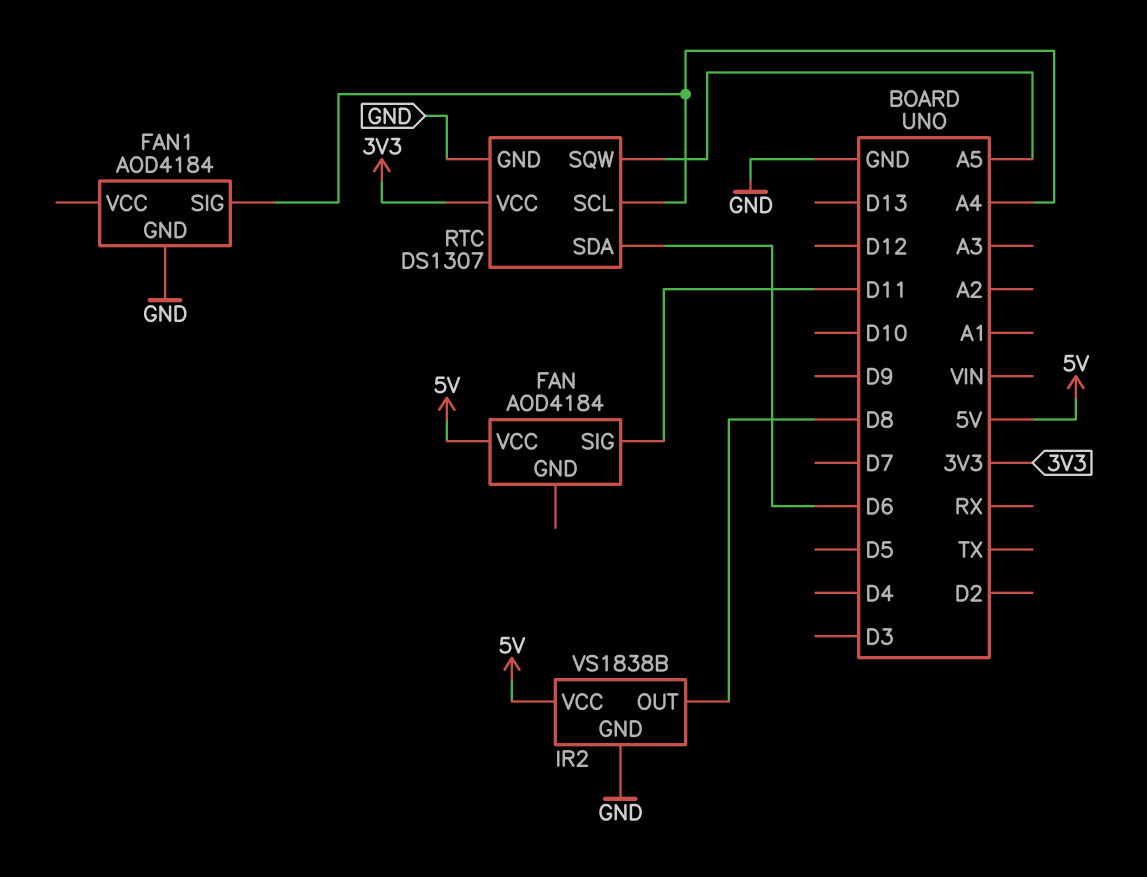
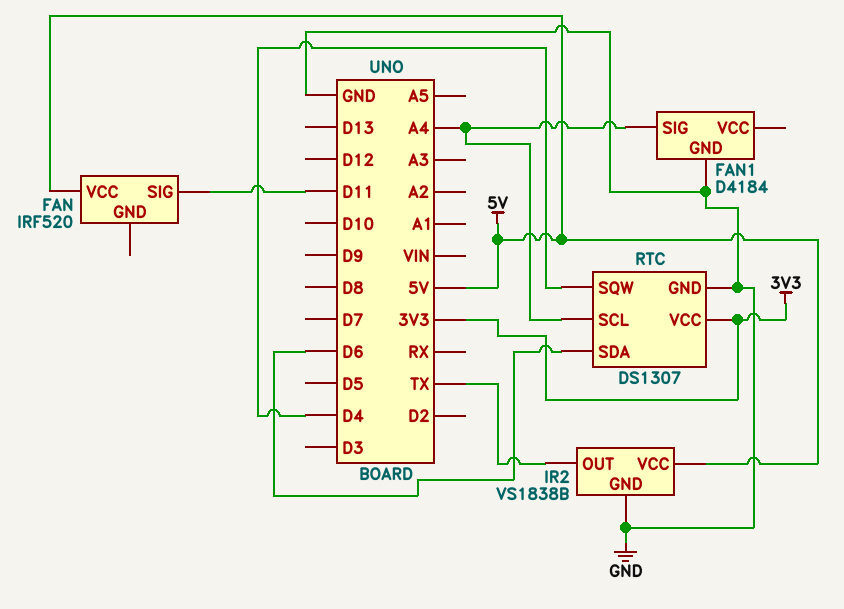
FAN: AOD4184 -> IRF520
FAN1: AOD4184 -> D4184
IR2 pin OUT: D8 -> TX
RTC pin SQW: A5 -> D4

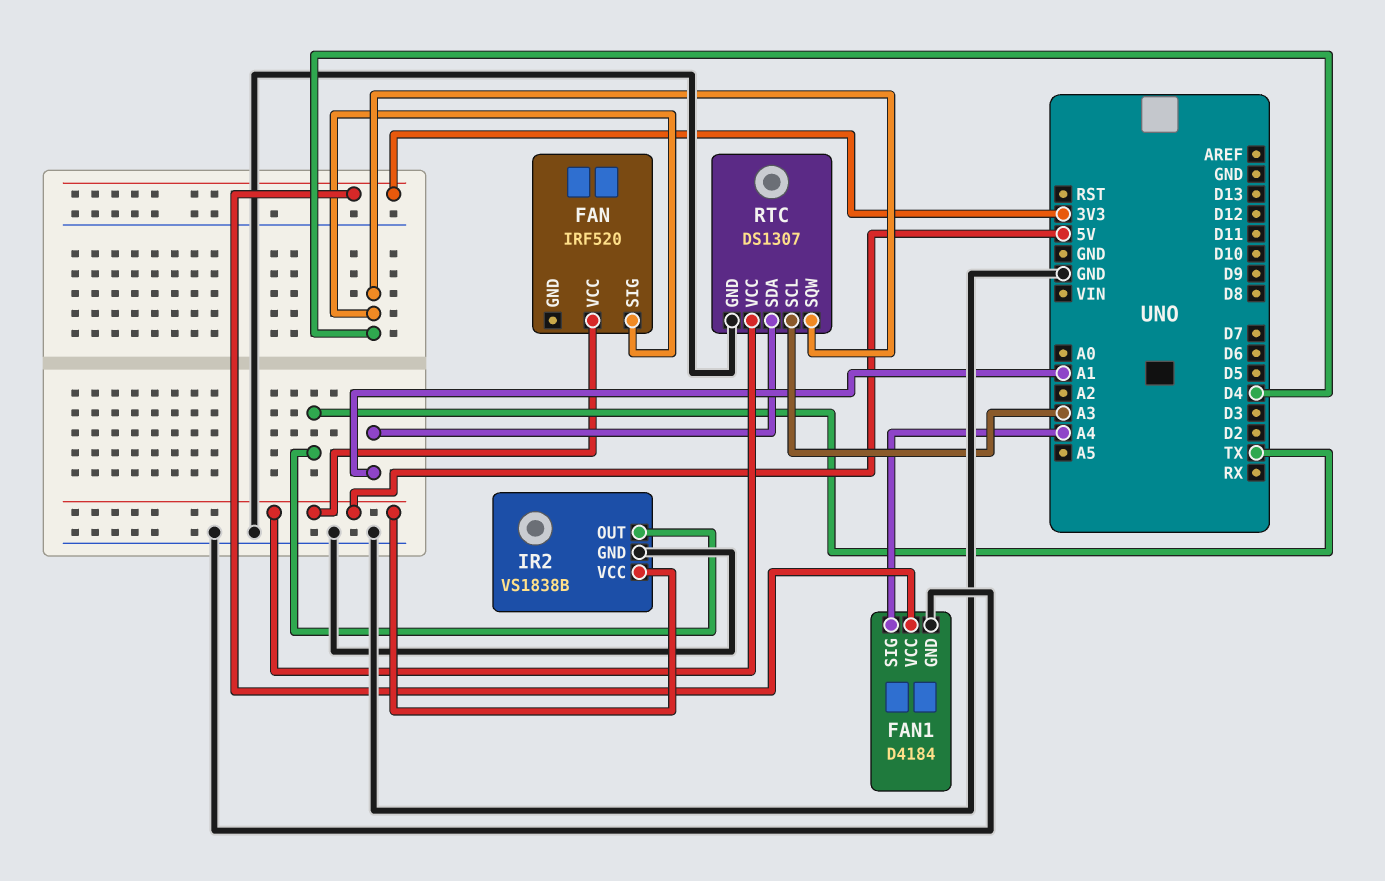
FAN pin SIG: D11 -> D4
FAN1 pin VCC: none -> 3V3
RTC pin SCL: A4 -> A3
RTC pin SDA: D6 -> A1
RTC pin VCC: 3V3 -> 5V

